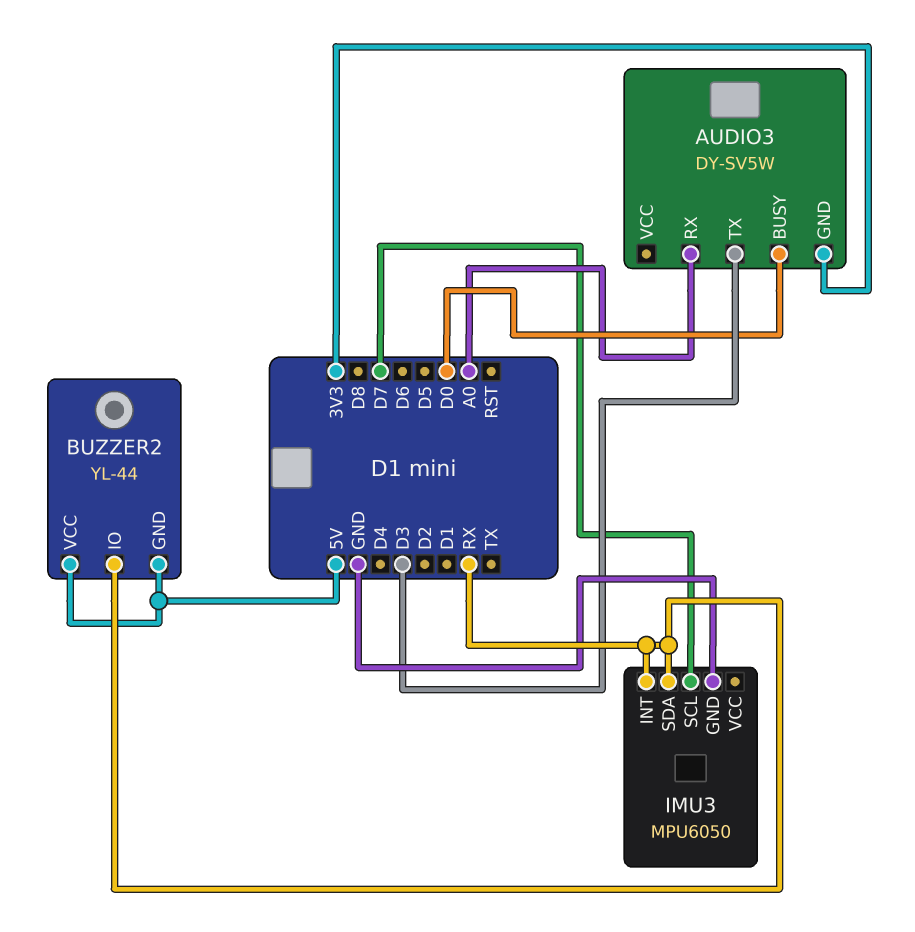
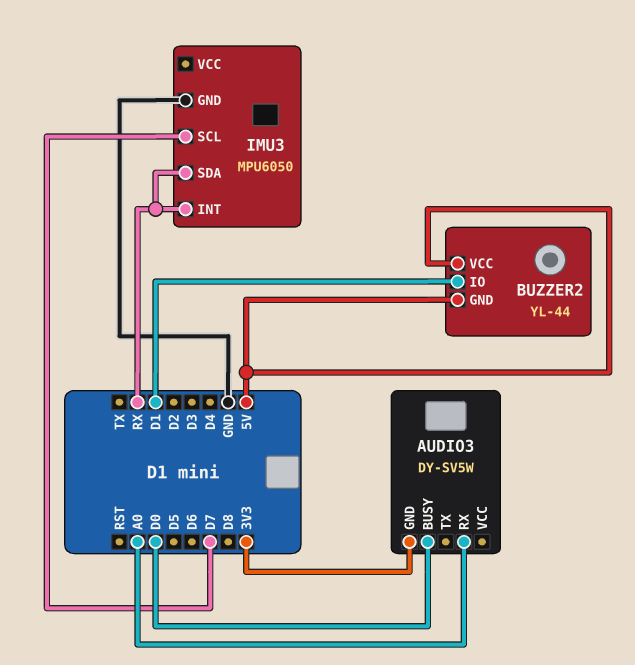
AUDIO3 pin TX: D3 -> none
BUZZER2 pin IO: RX -> D1

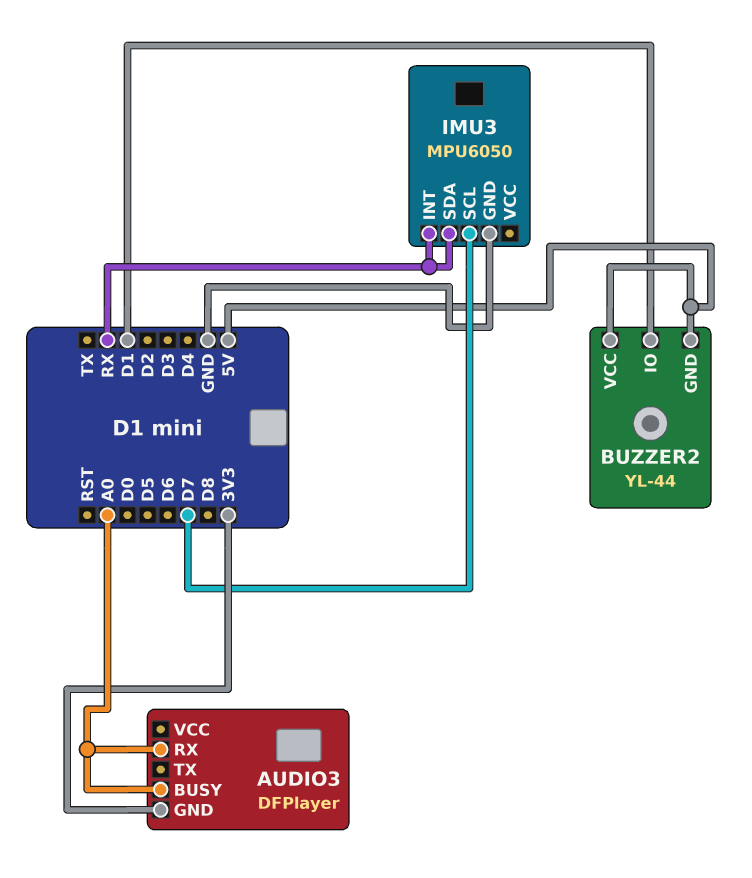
AUDIO3: DY-SV5W -> DFPlayer
AUDIO3 pin BUSY: D0 -> A0

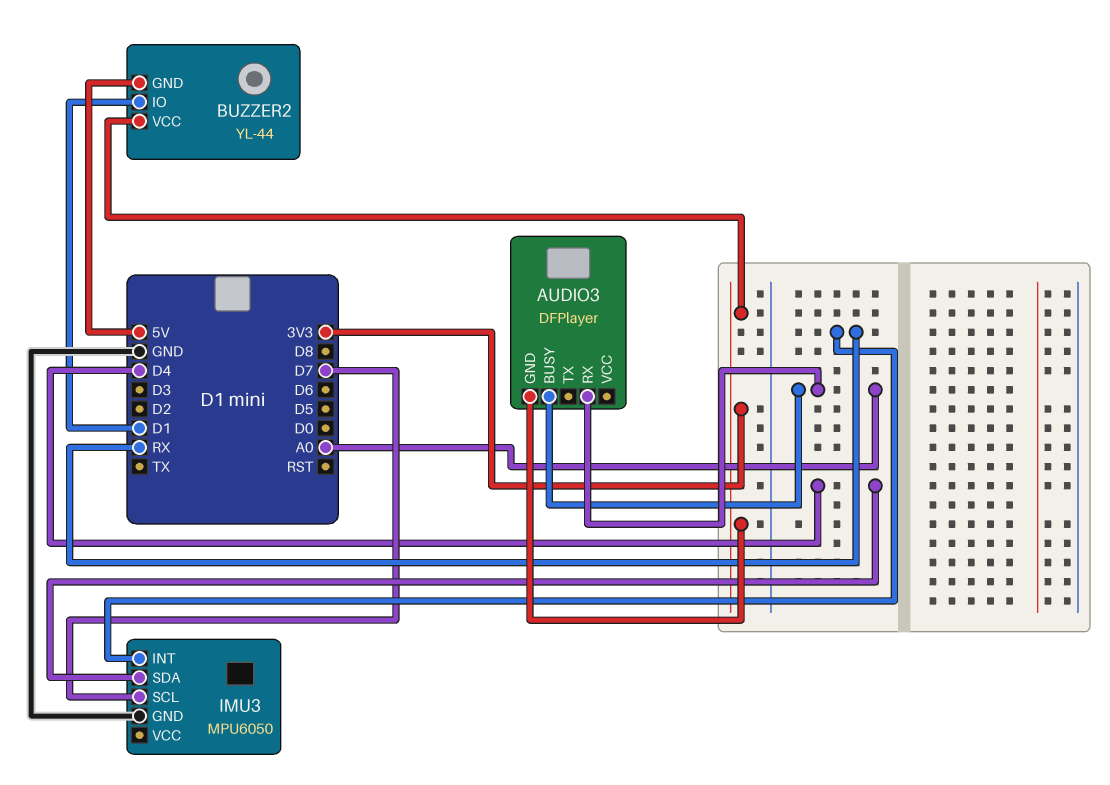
BUZZER2 pin VCC: 5V -> 3V3
IMU3 pin SDA: RX -> D4

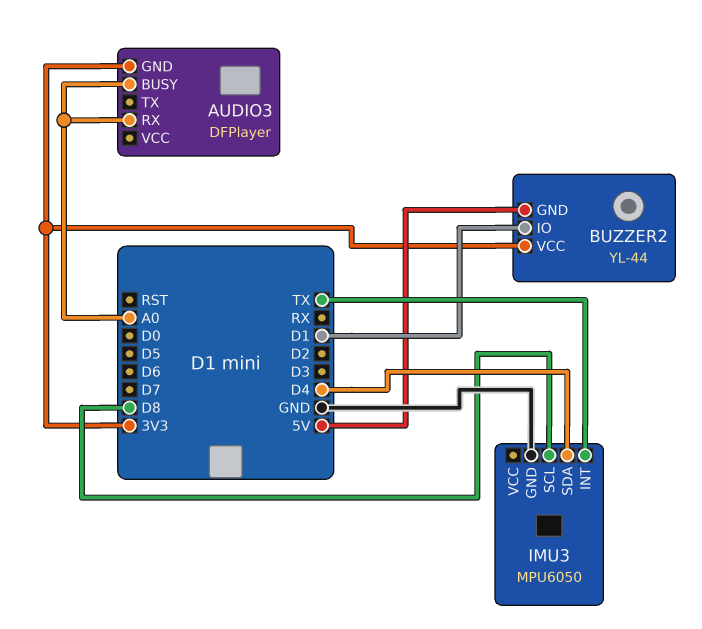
IMU3 pin INT: RX -> TX
IMU3 pin SCL: D7 -> D8

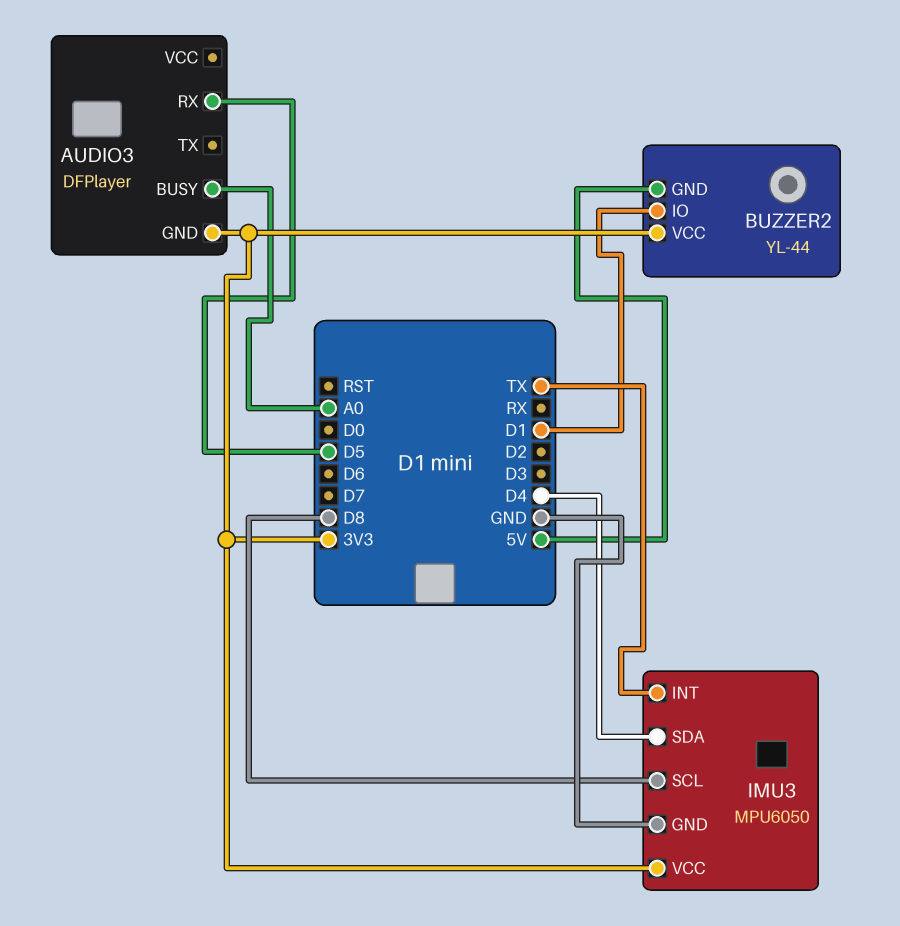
AUDIO3 pin RX: A0 -> D5
IMU3 pin VCC: none -> 3V3

